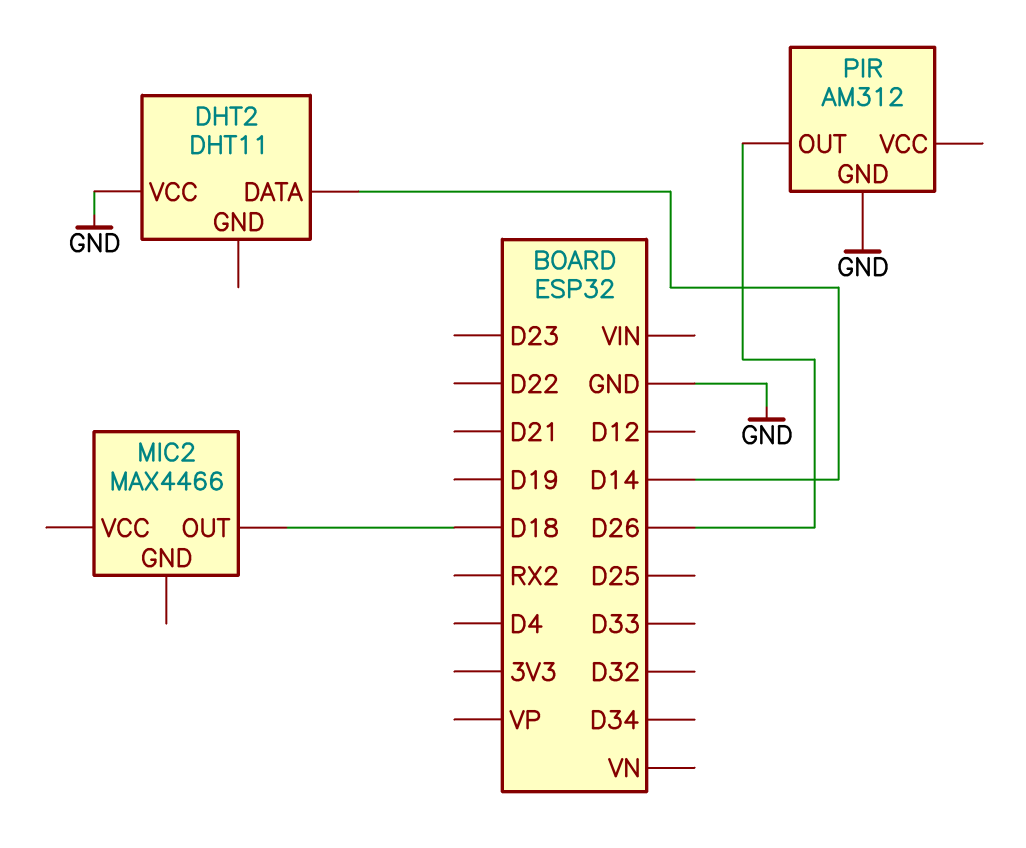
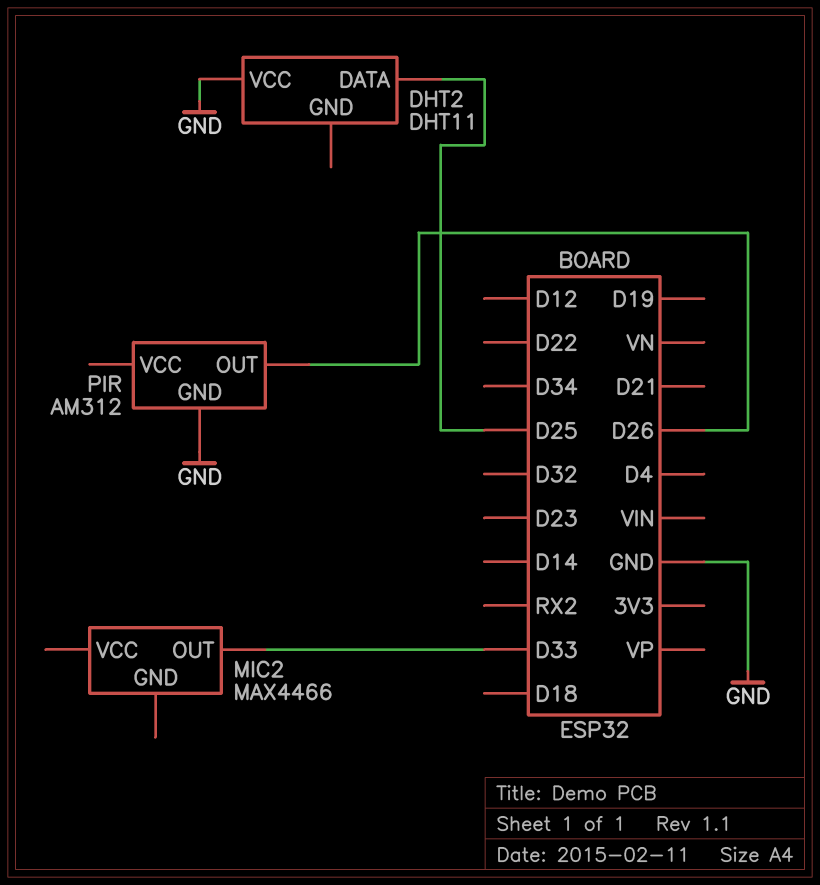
DHT2 pin DATA: D14 -> D25
MIC2 pin OUT: D18 -> D33

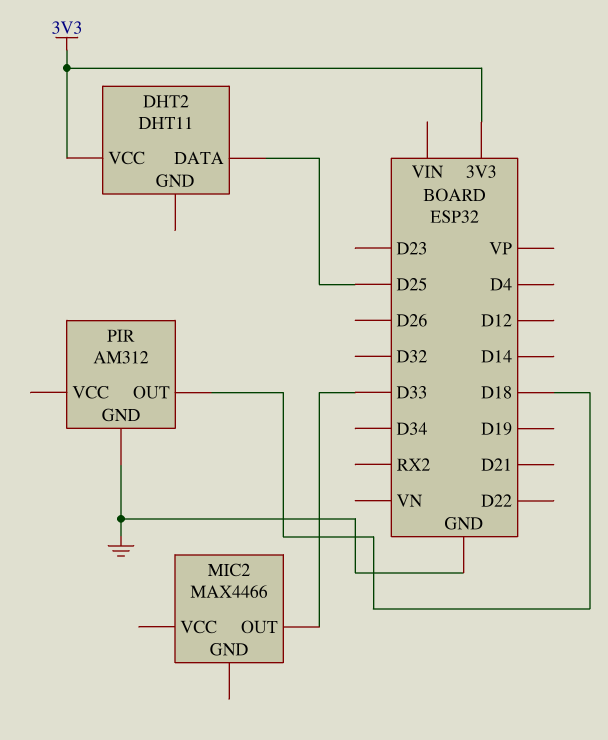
DHT2 pin VCC: GND -> 3V3
PIR pin OUT: D26 -> D18

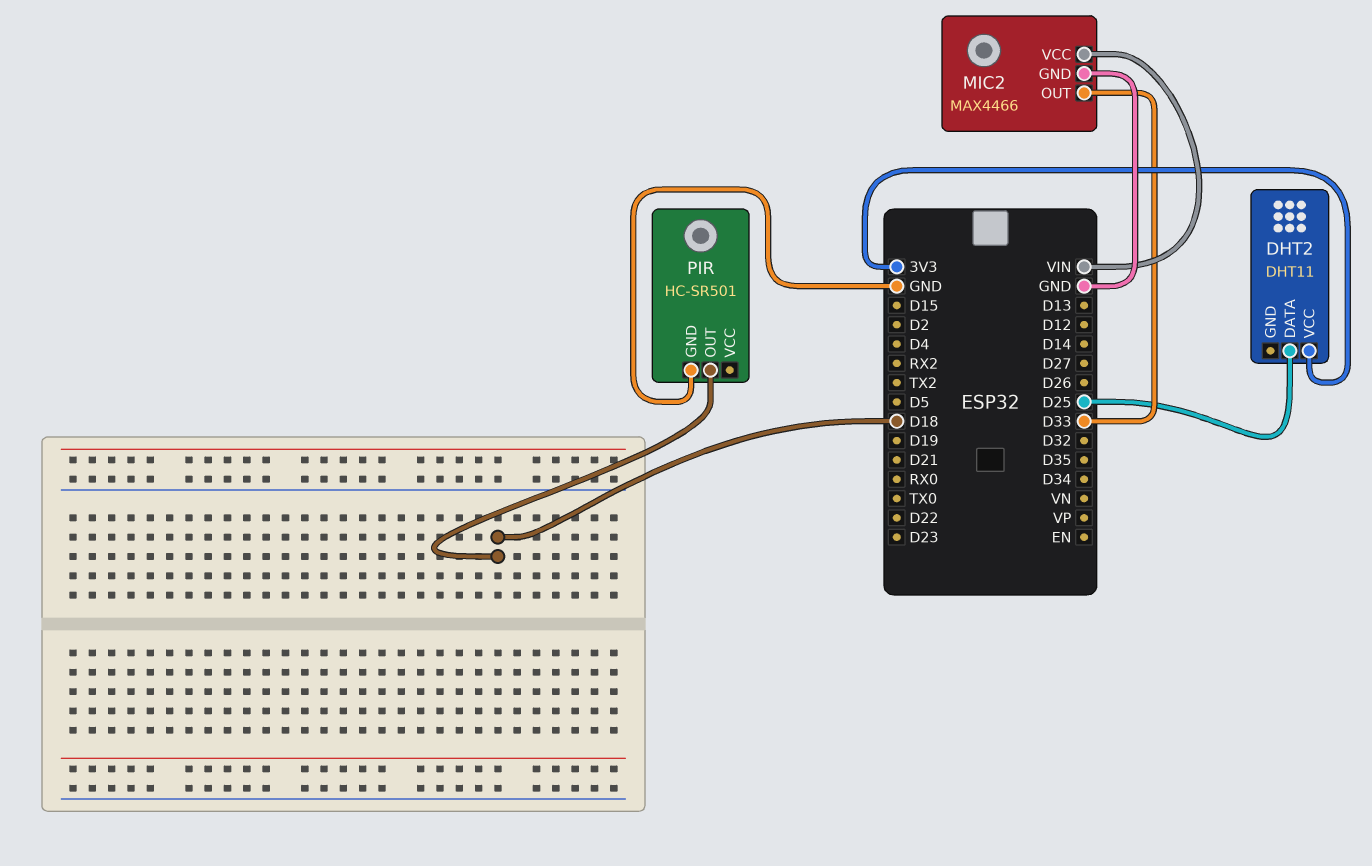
MIC2 pin GND: none -> GND
MIC2 pin VCC: none -> VIN
PIR: AM312 -> HC-SR501

